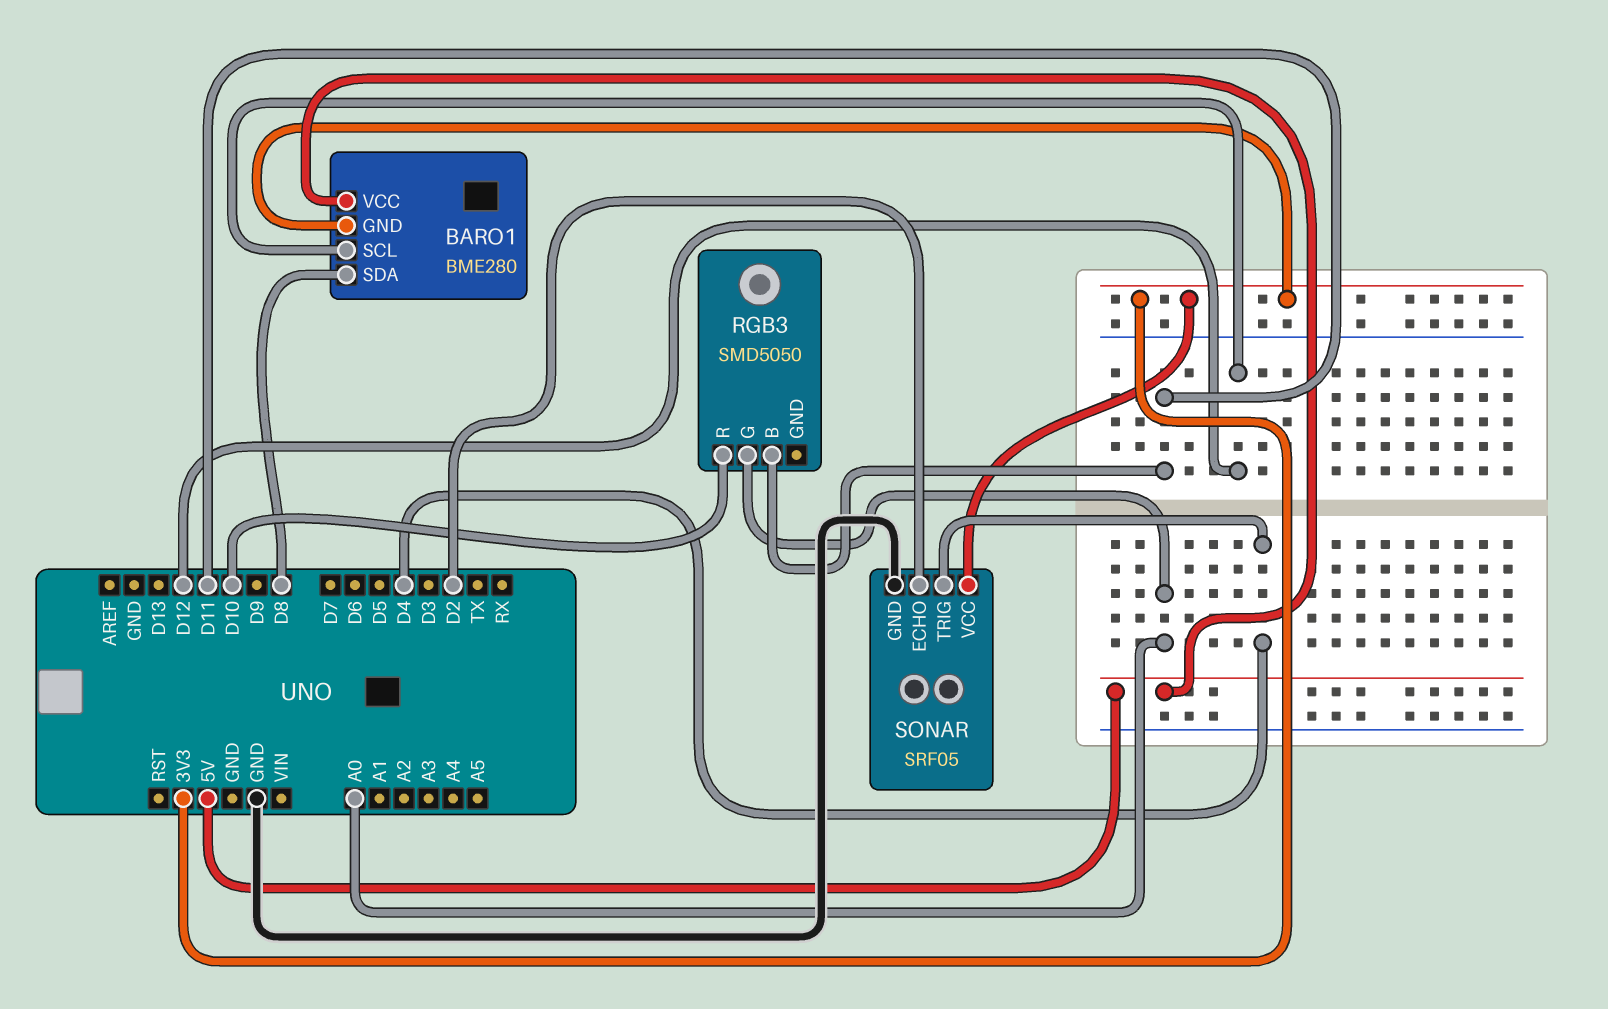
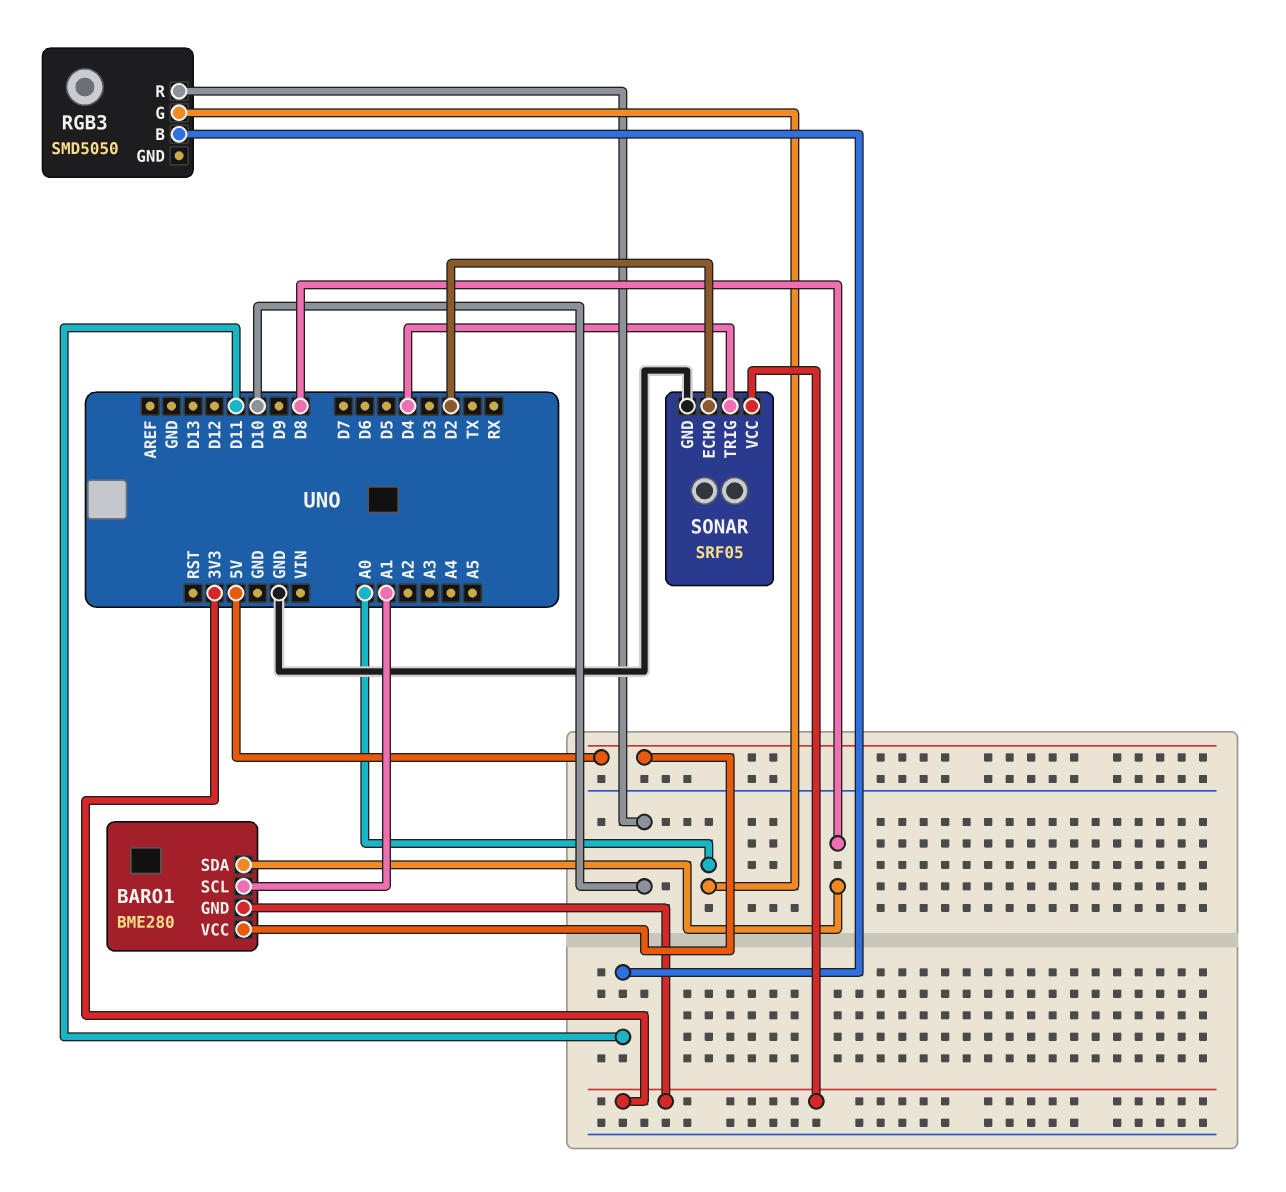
BARO1 pin SCL: D12 -> A1

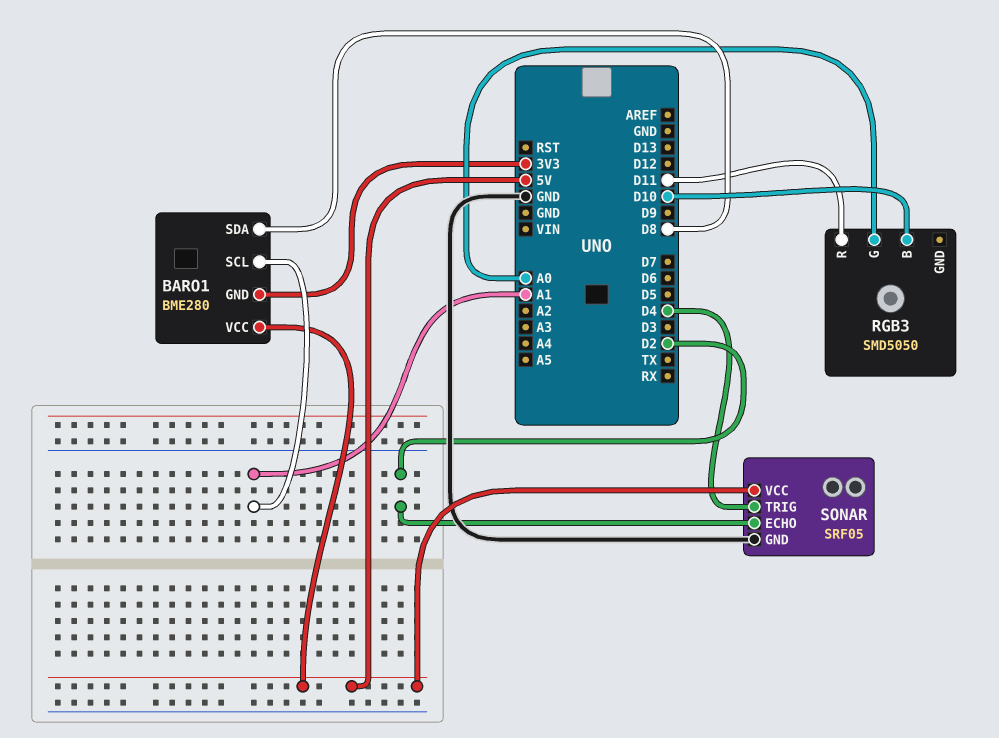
RGB3 pin B: D11 -> D10
RGB3 pin R: D10 -> D11
SONAR pin VCC: 3V3 -> 5V

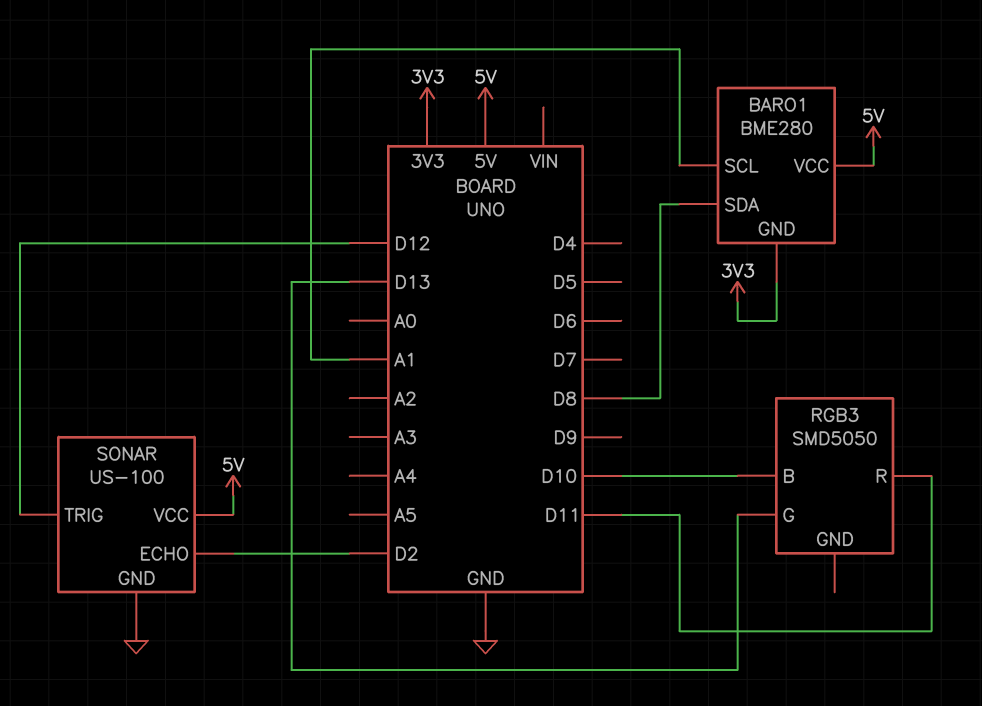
RGB3 pin G: A0 -> D13
SONAR: SRF05 -> US-100
SONAR pin TRIG: D4 -> D12

